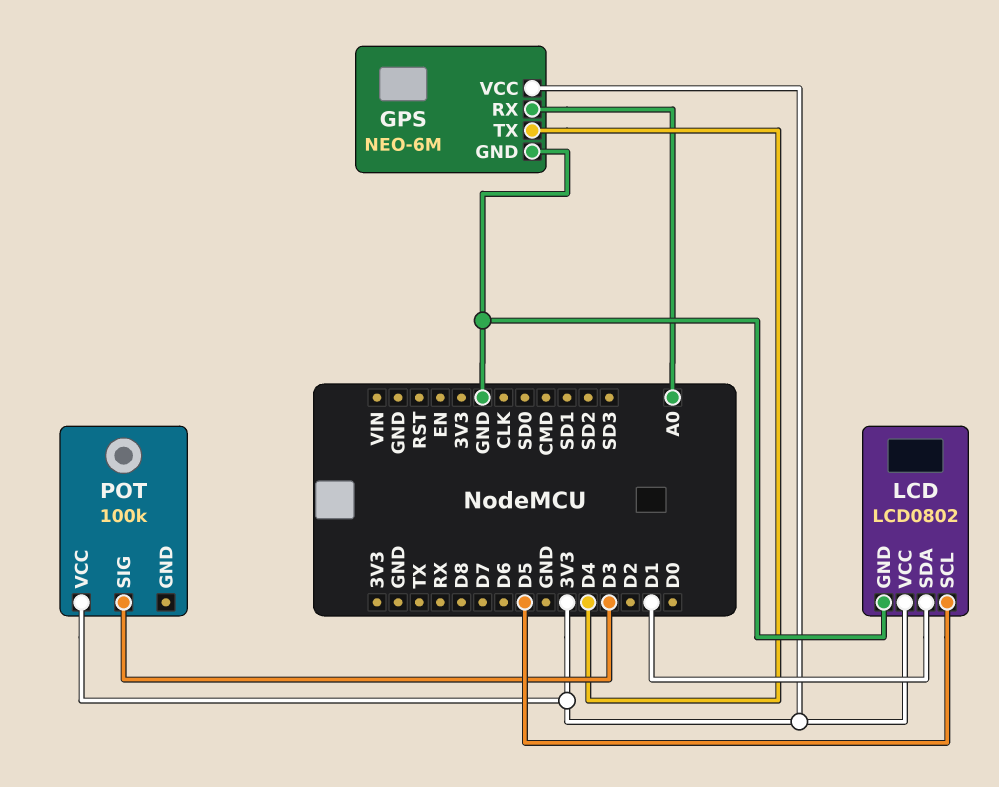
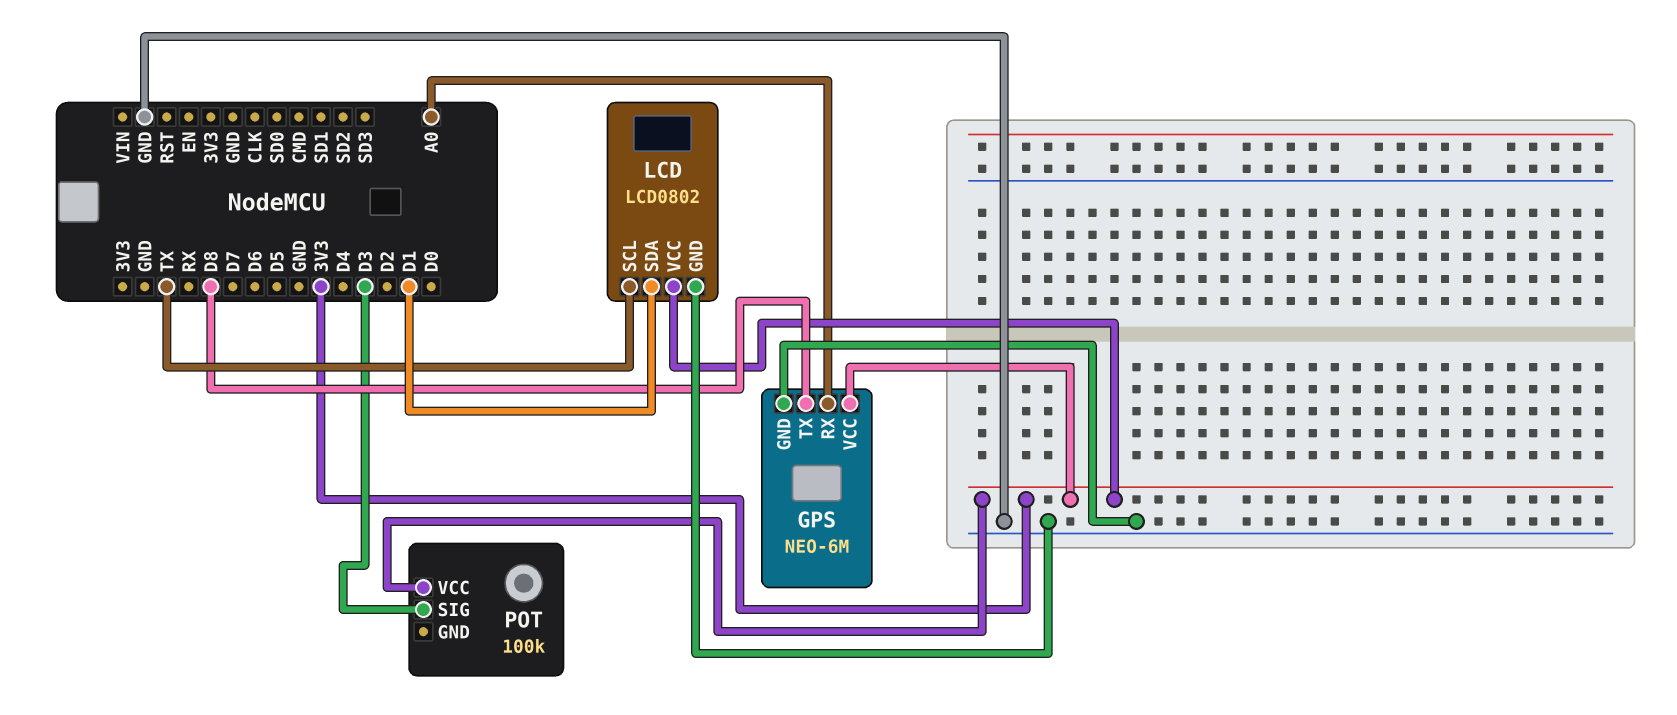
GPS pin TX: D4 -> D8
LCD pin SCL: D5 -> TX

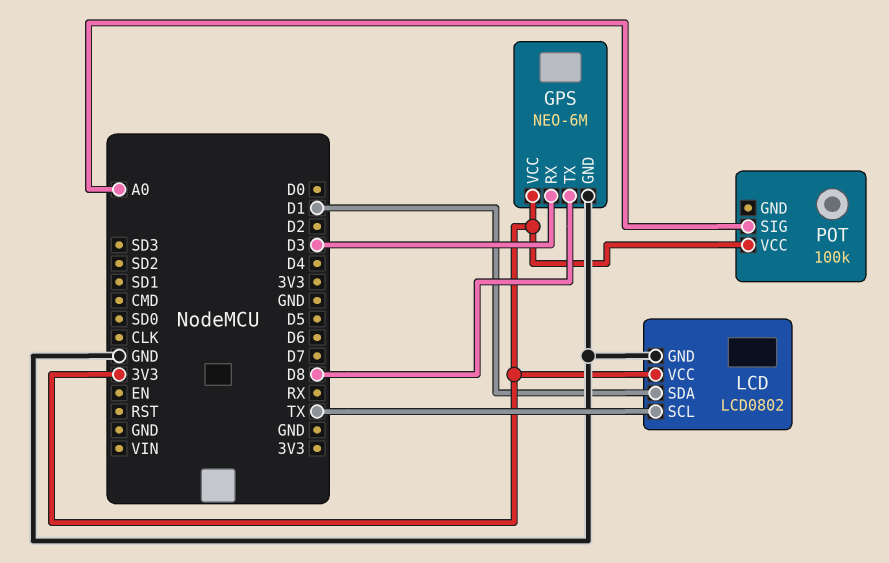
GPS pin RX: A0 -> D3
POT pin SIG: D3 -> A0

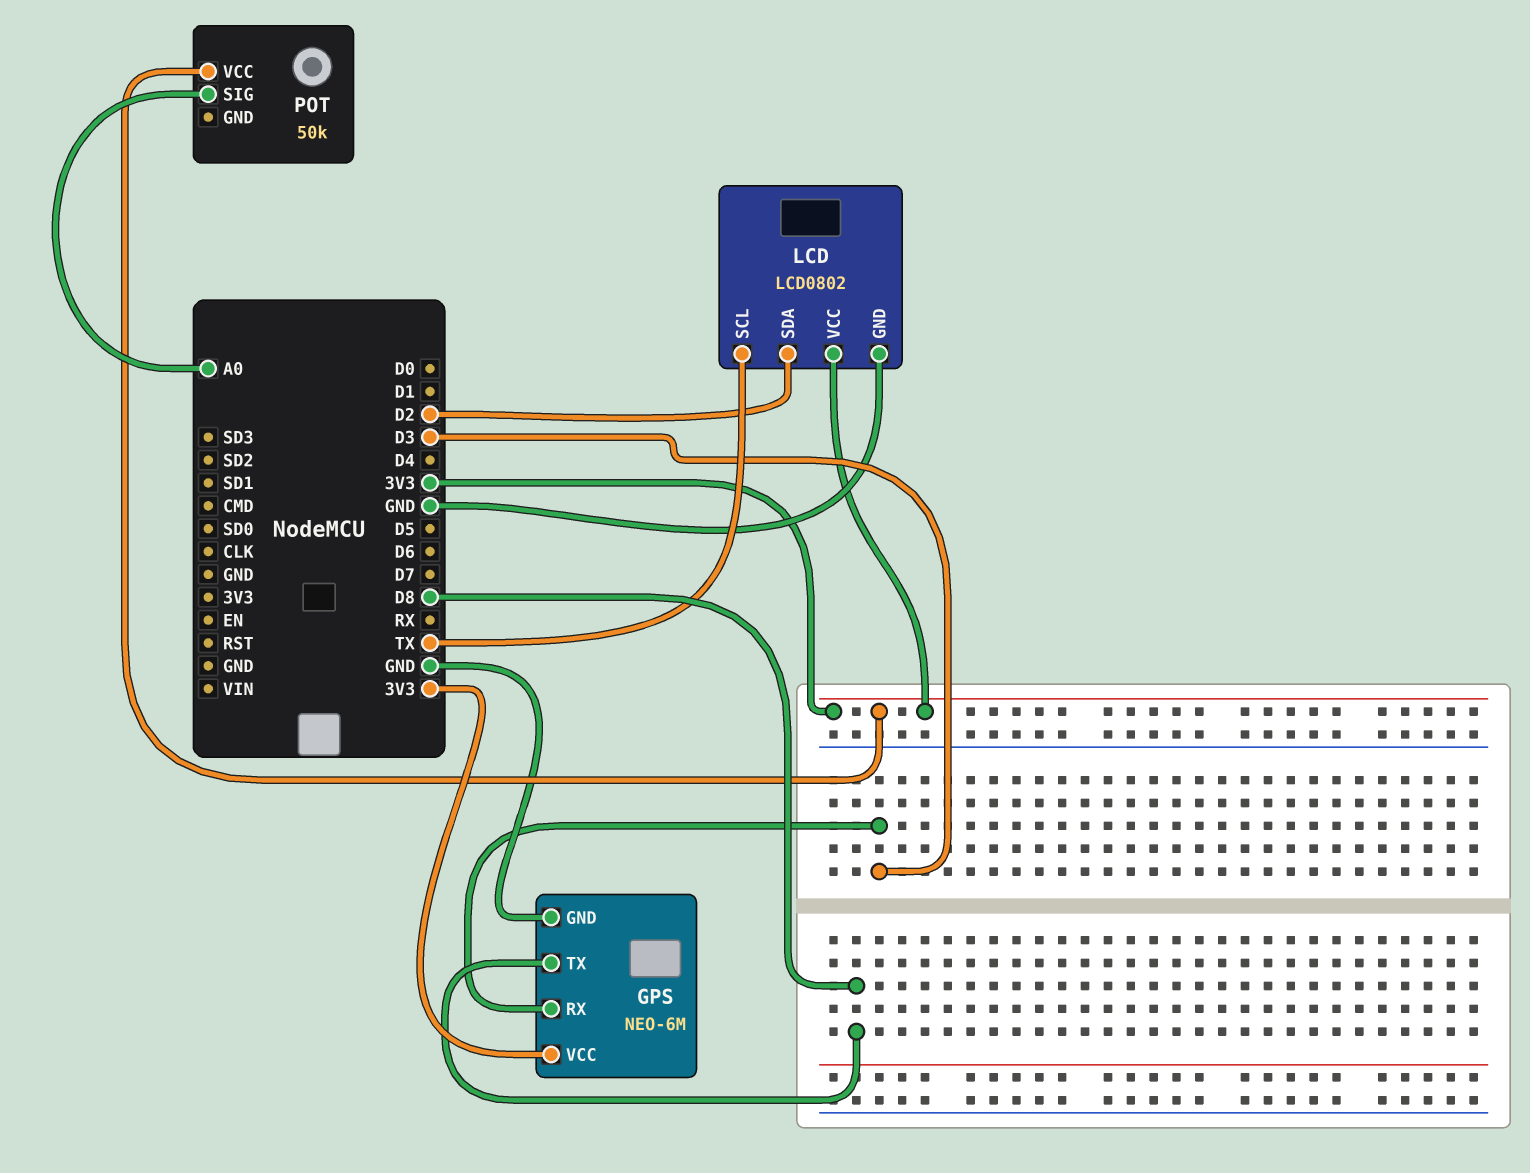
LCD pin SDA: D1 -> D2
POT: 100k -> 50k

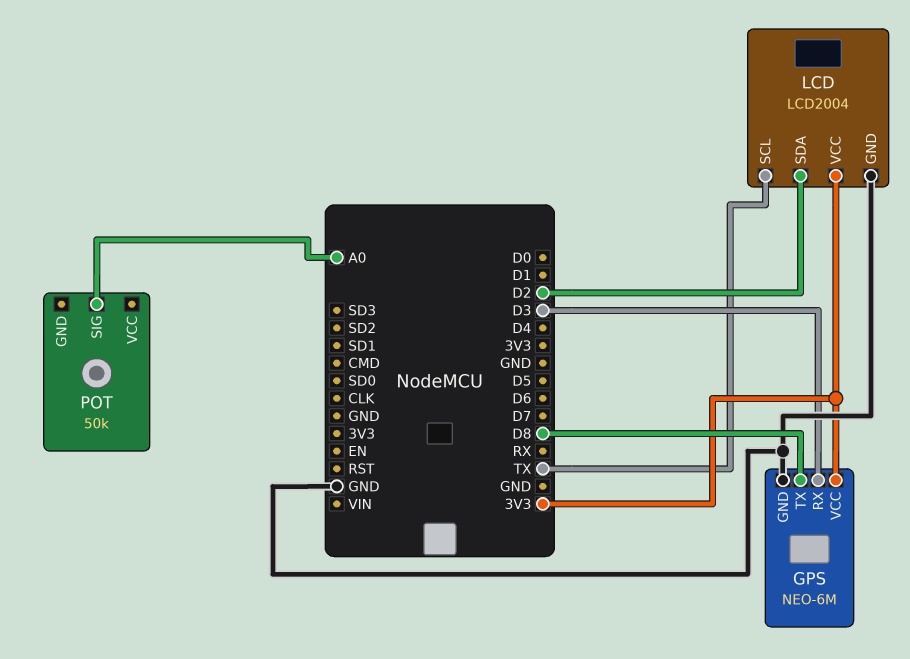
LCD: LCD0802 -> LCD2004
POT pin VCC: 3V3 -> none

